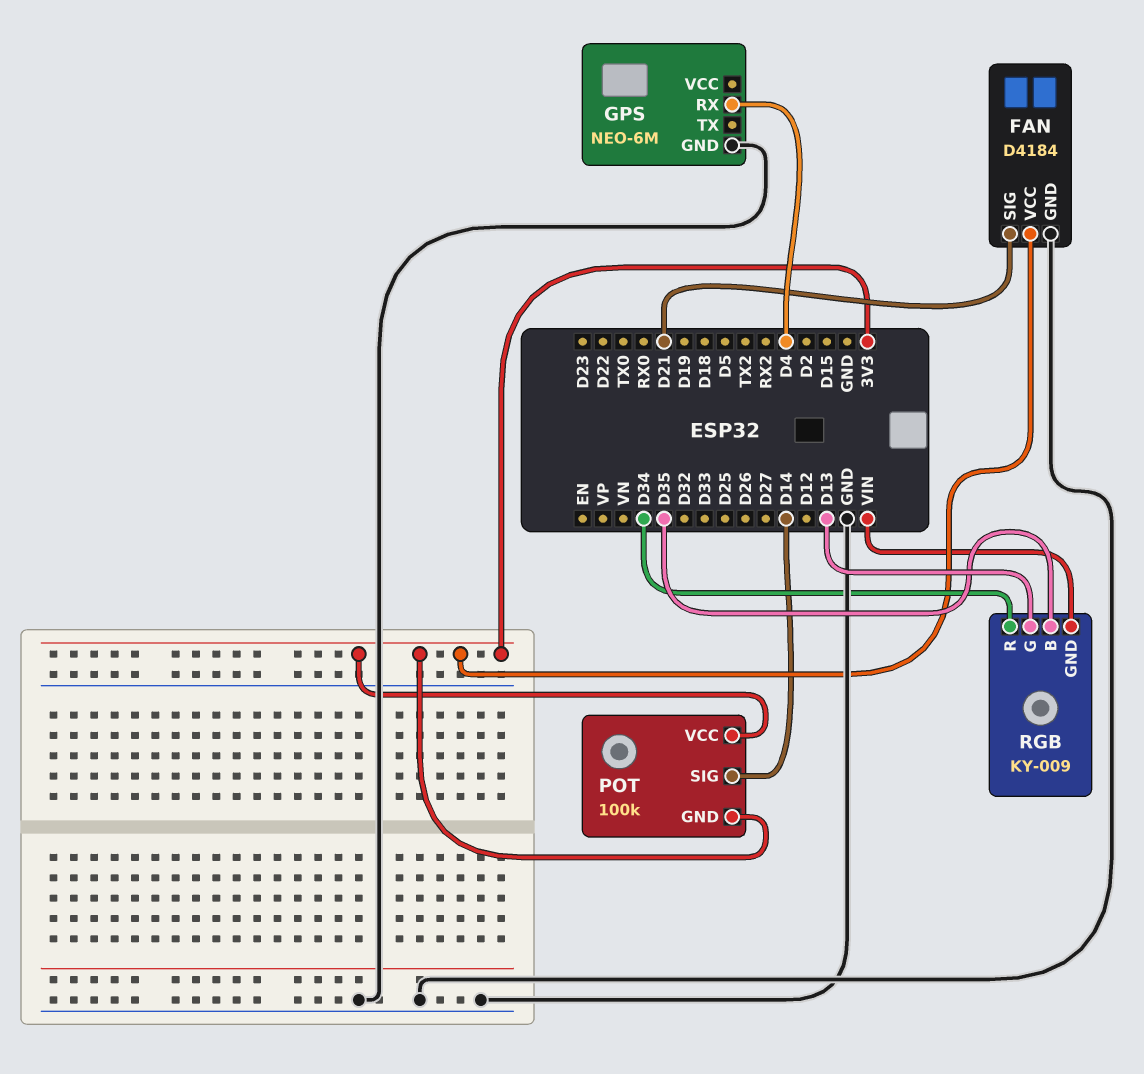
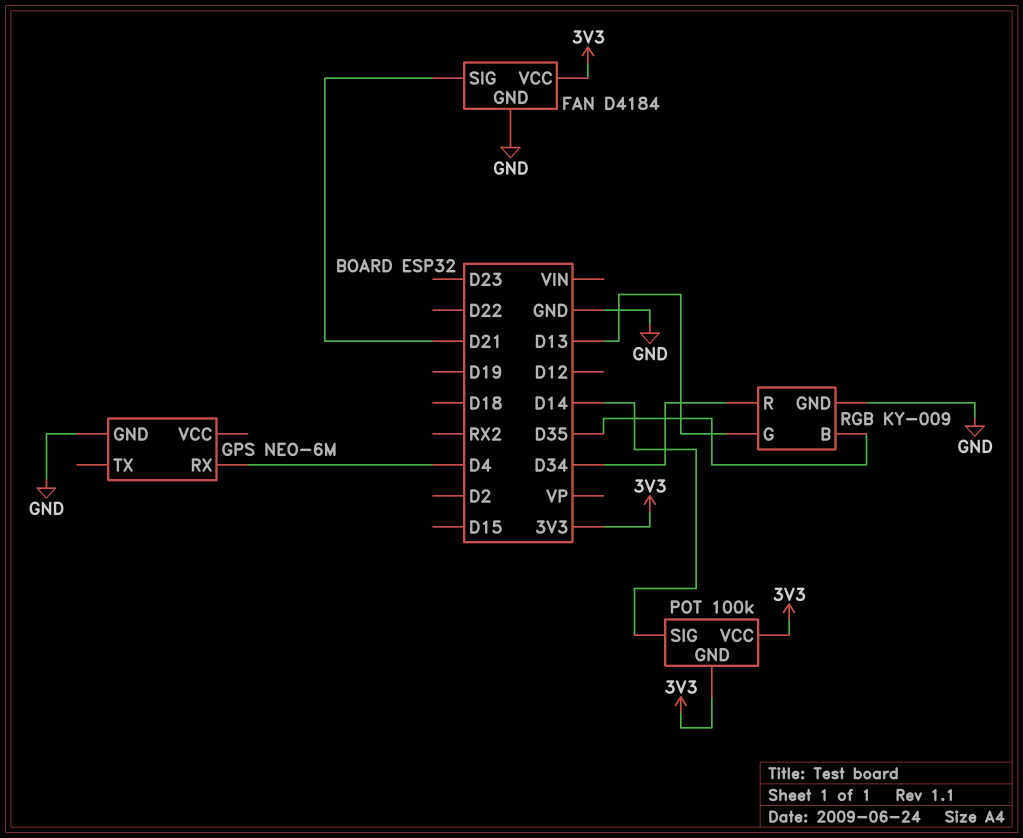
RGB pin GND: VIN -> GND

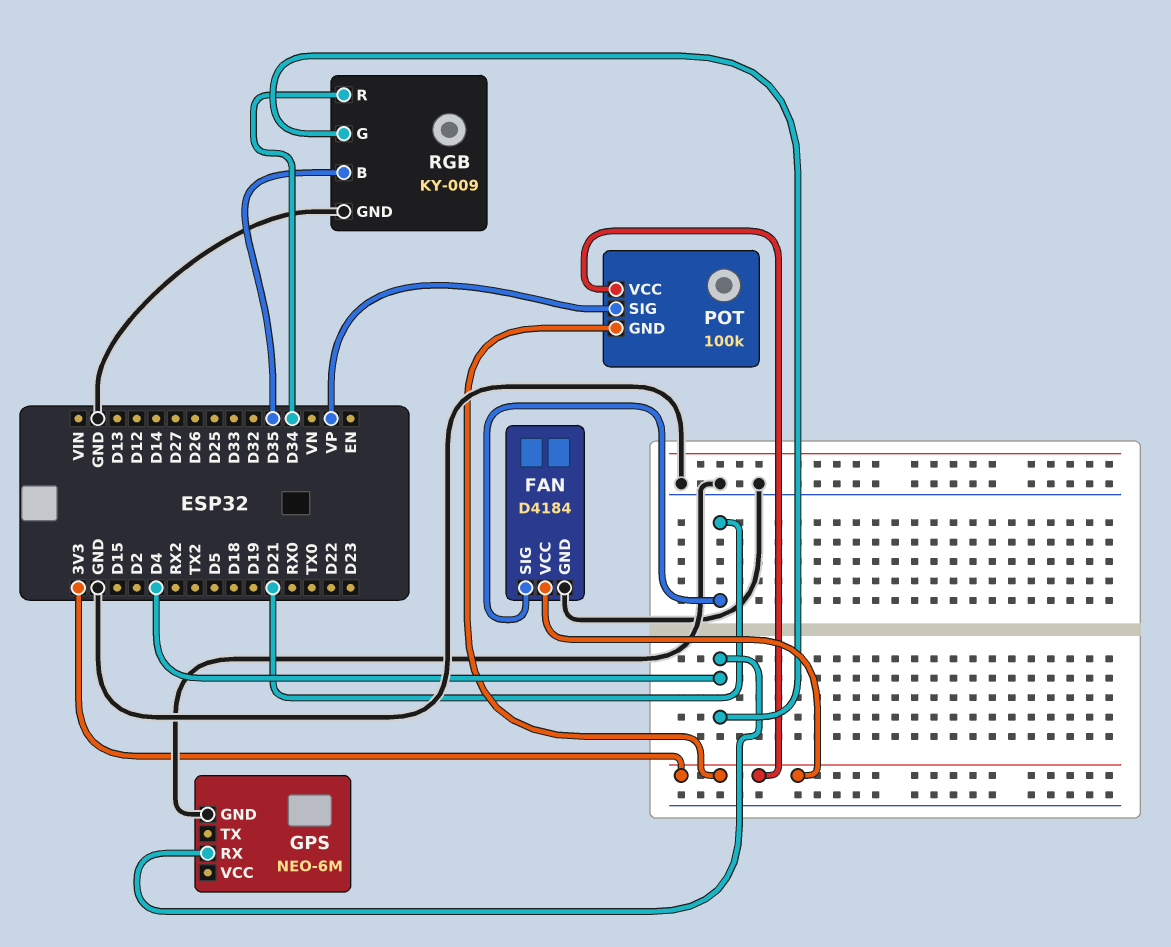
POT pin SIG: D14 -> VP
RGB pin G: D13 -> D4

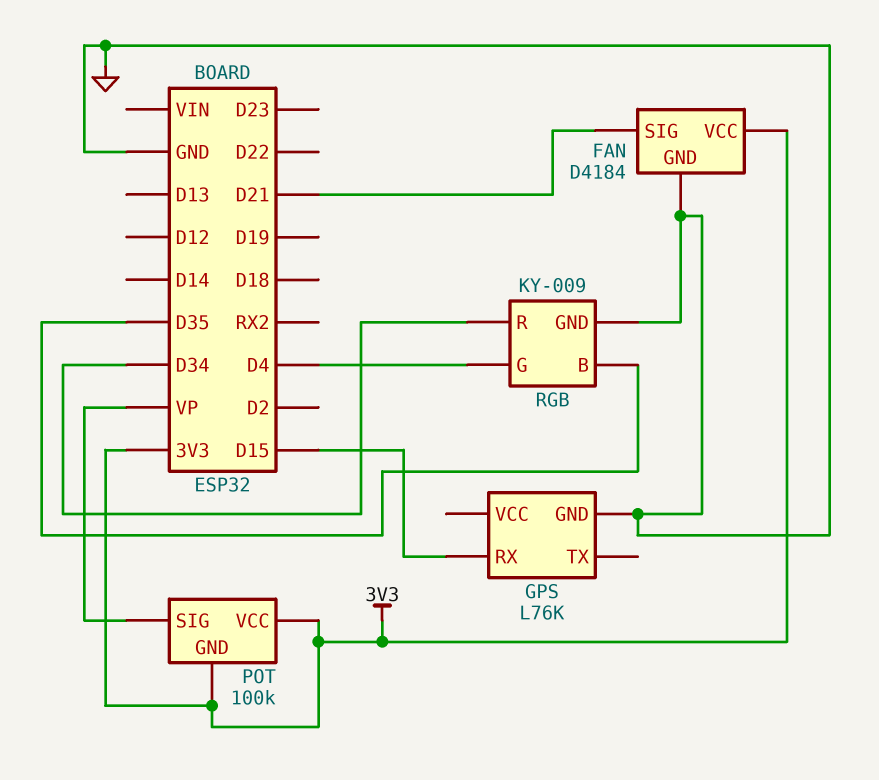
GPS: NEO-6M -> L76K
GPS pin RX: D4 -> D15

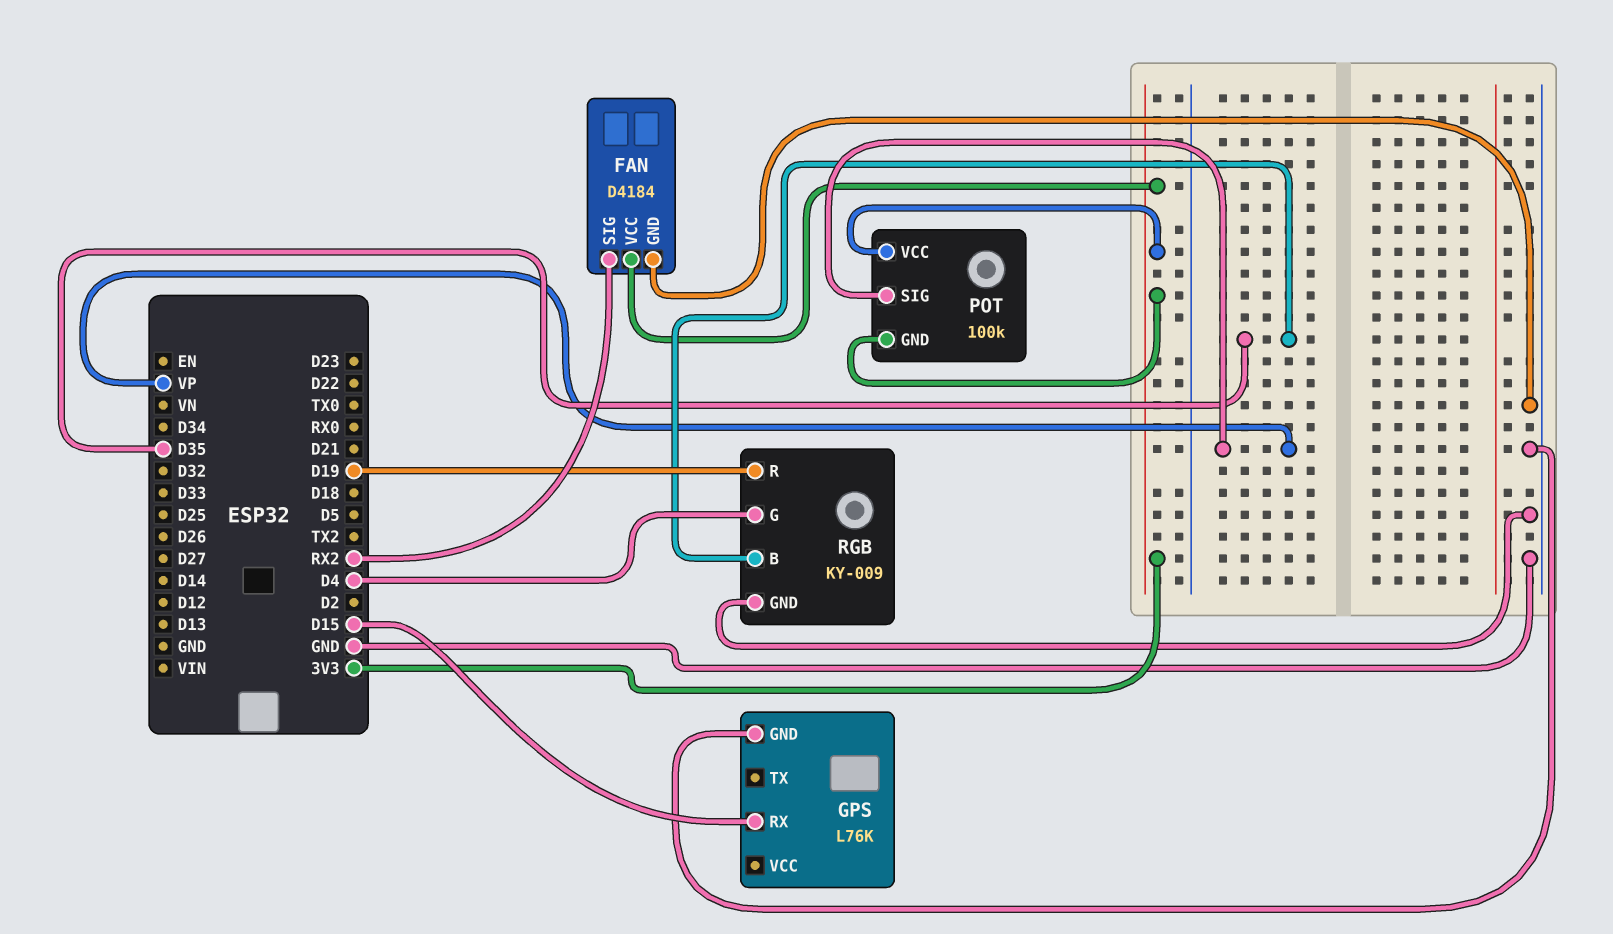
FAN pin SIG: D21 -> RX2
RGB pin R: D34 -> D19

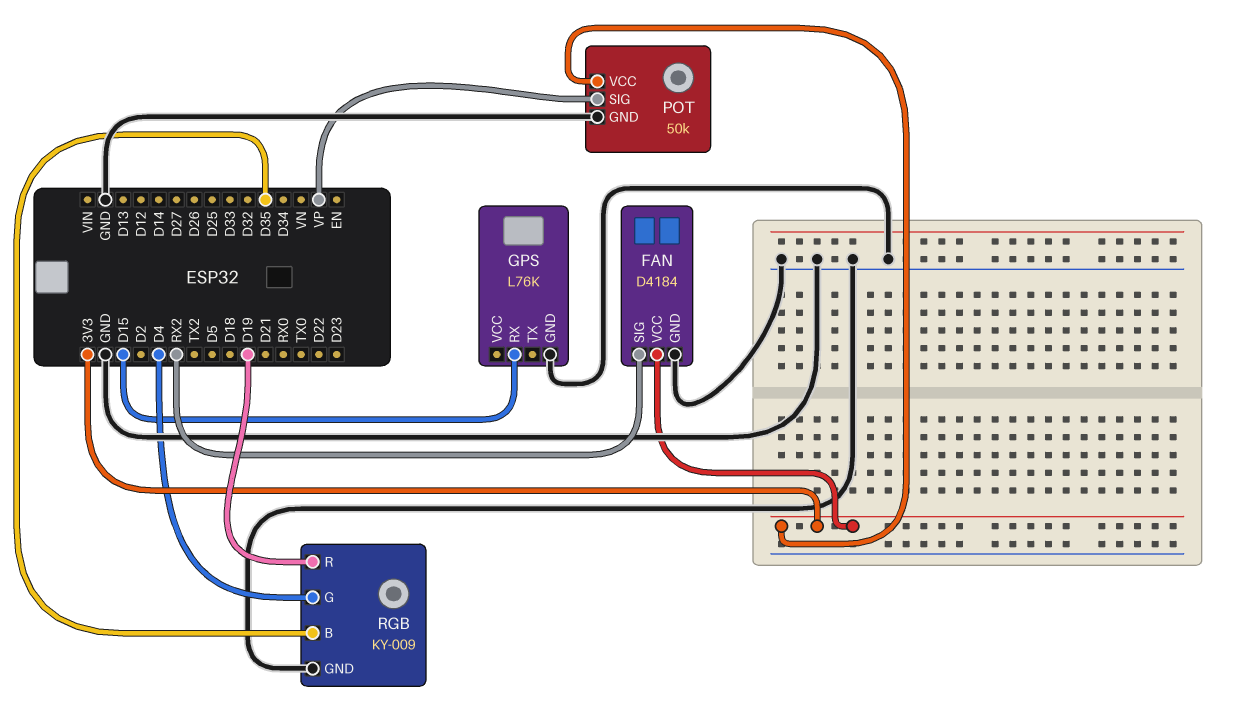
POT: 100k -> 50k
POT pin GND: 3V3 -> GND

